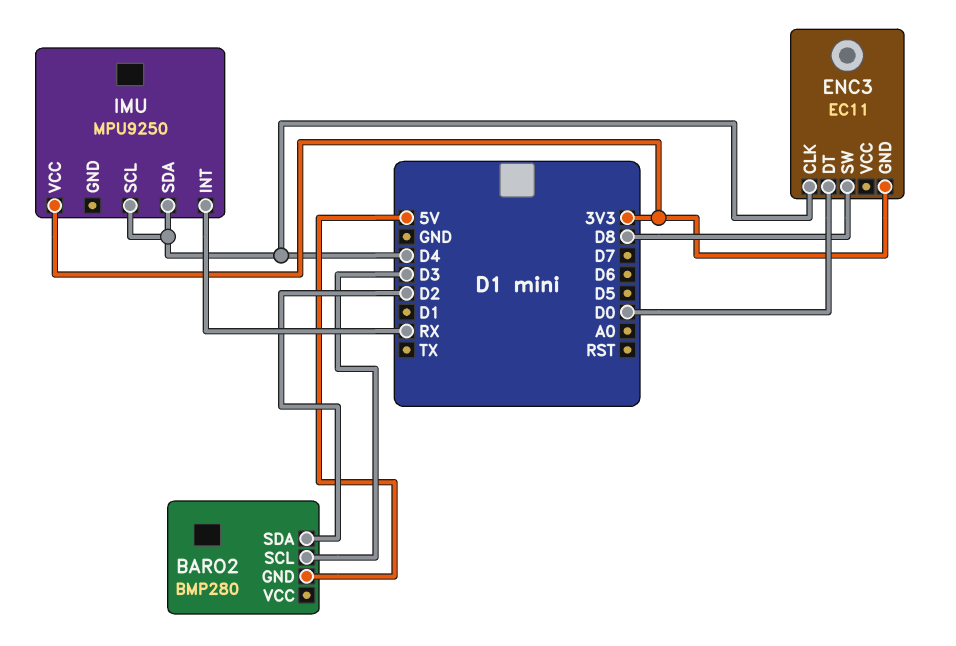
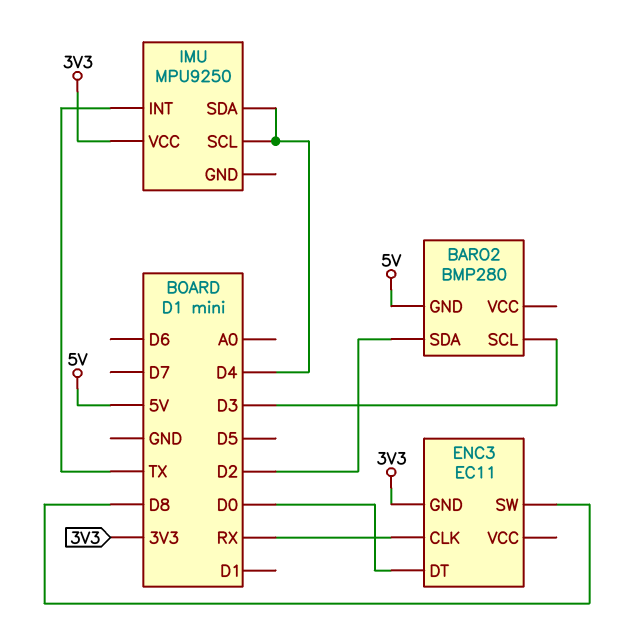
ENC3 pin CLK: D4 -> RX
IMU pin INT: RX -> TX

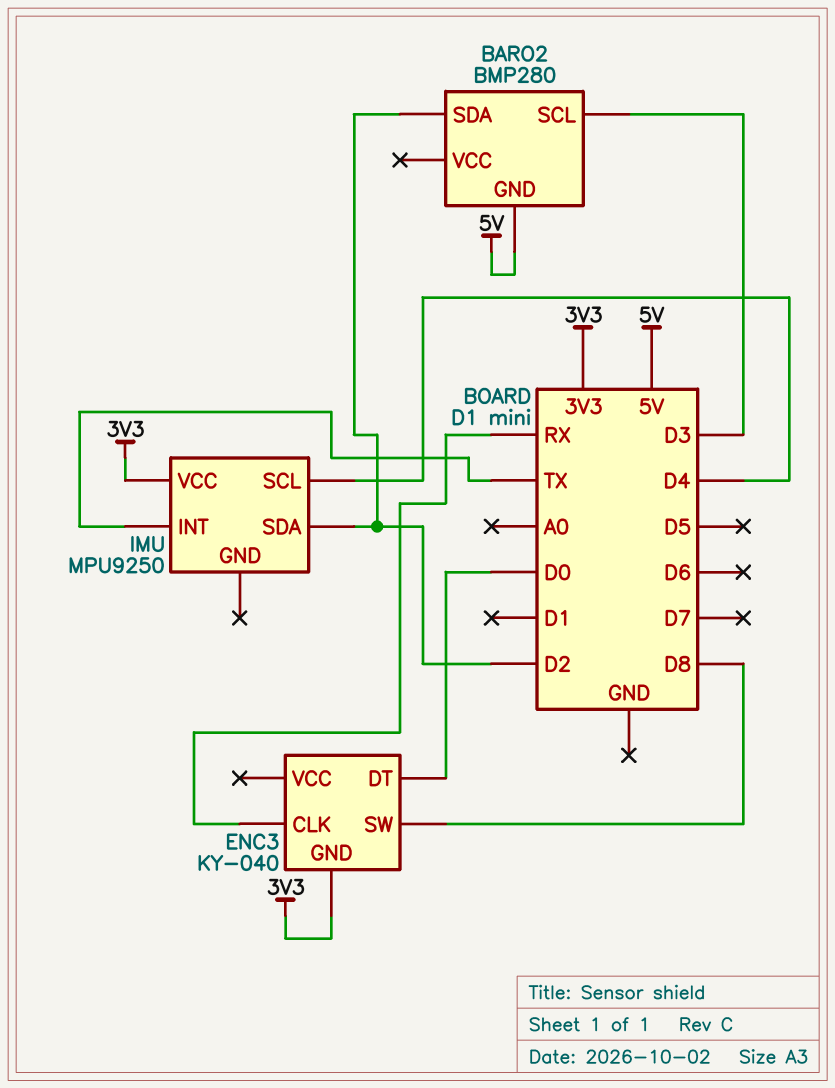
ENC3: EC11 -> KY-040
IMU pin SDA: D4 -> D2

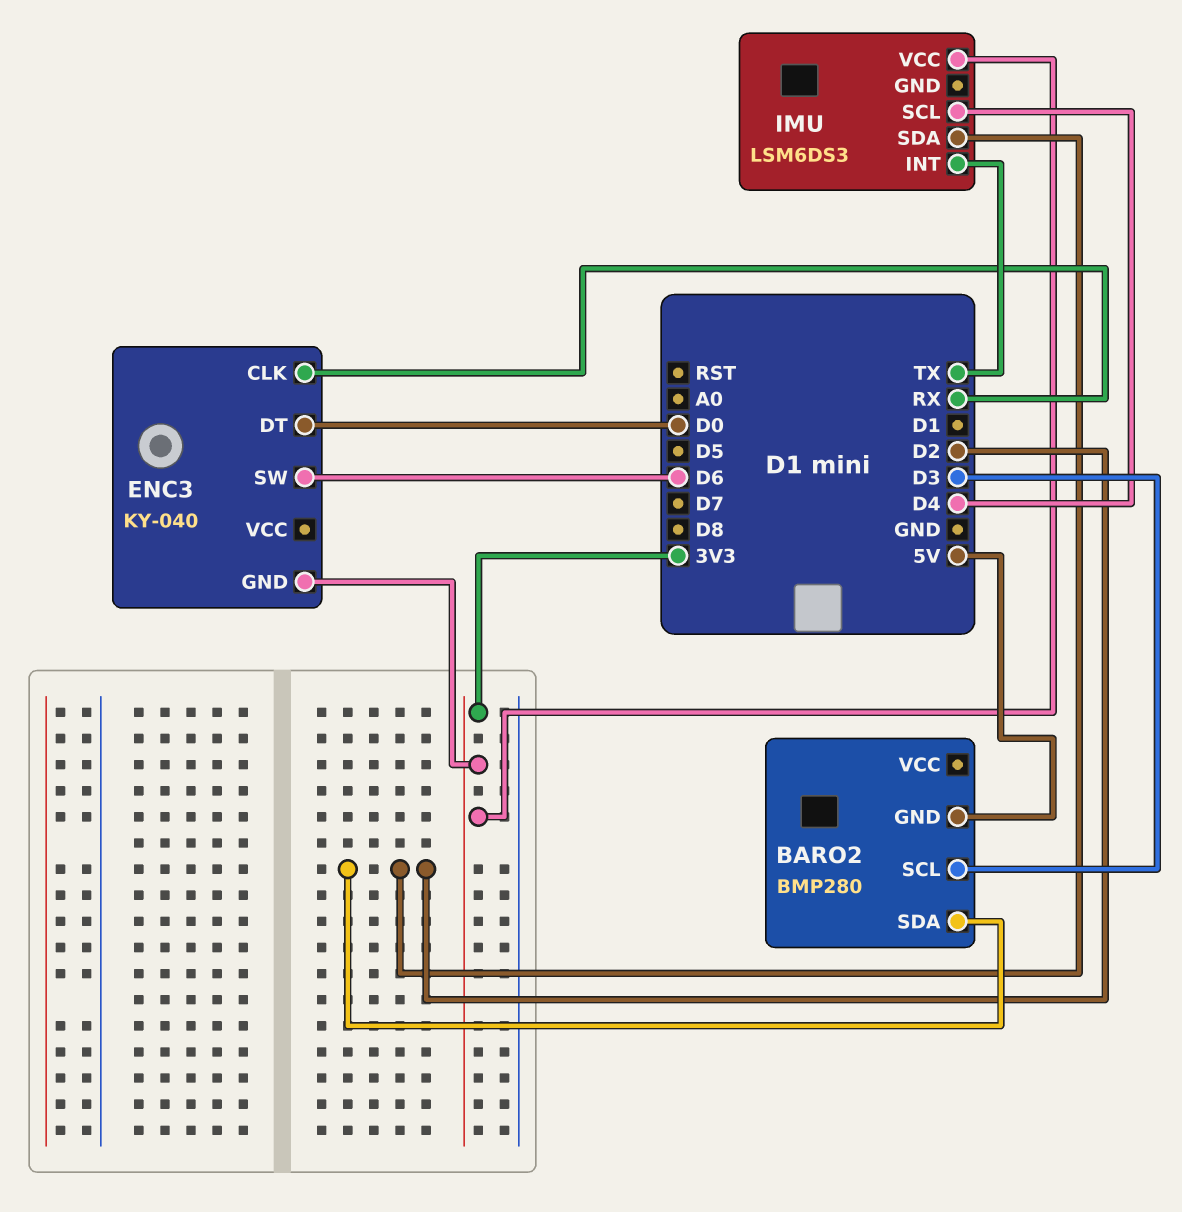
ENC3 pin SW: D8 -> D6
IMU: MPU9250 -> LSM6DS3

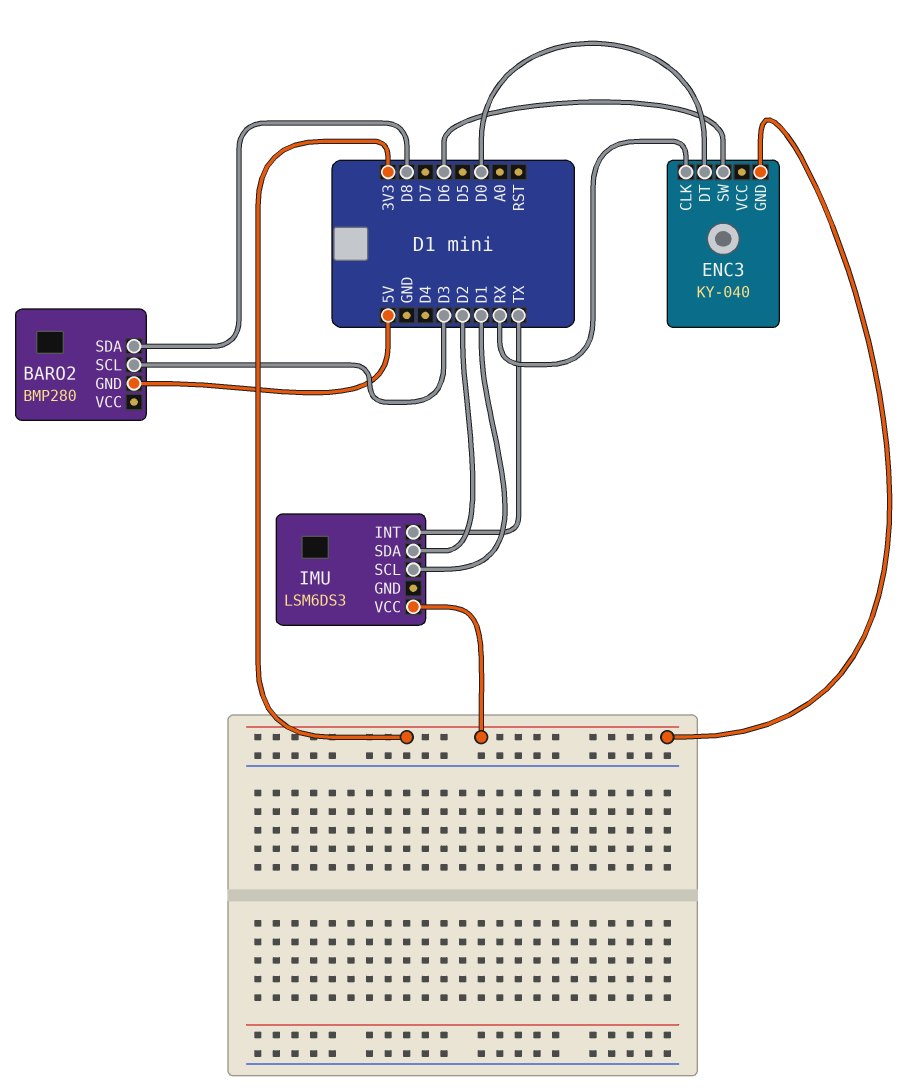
BARO2 pin SDA: D2 -> D8
IMU pin SCL: D4 -> D1

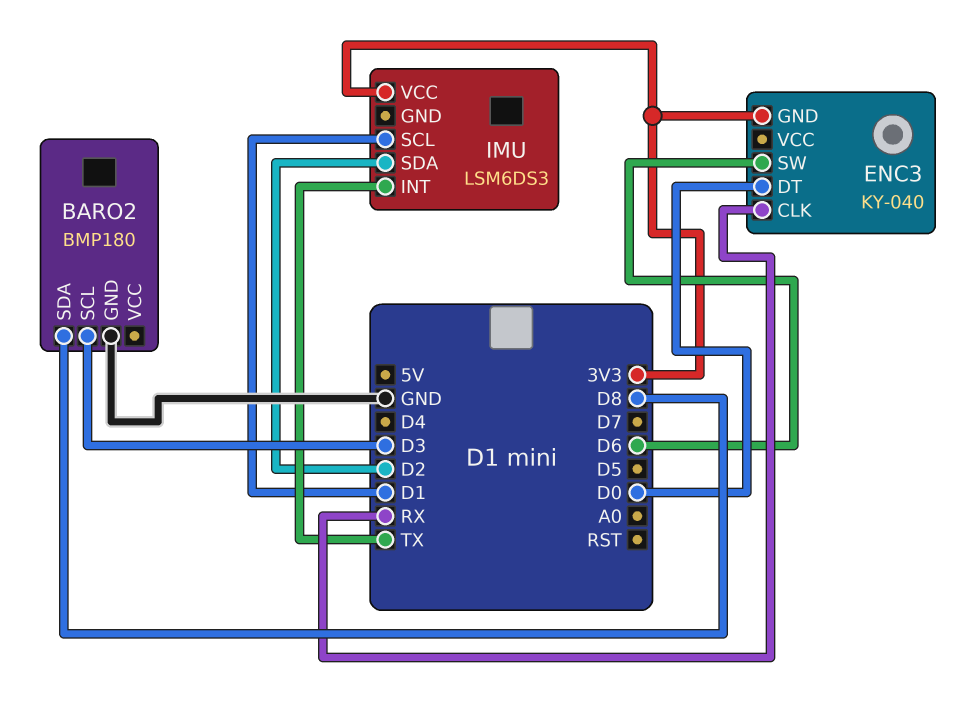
BARO2: BMP280 -> BMP180
BARO2 pin GND: 5V -> GND

